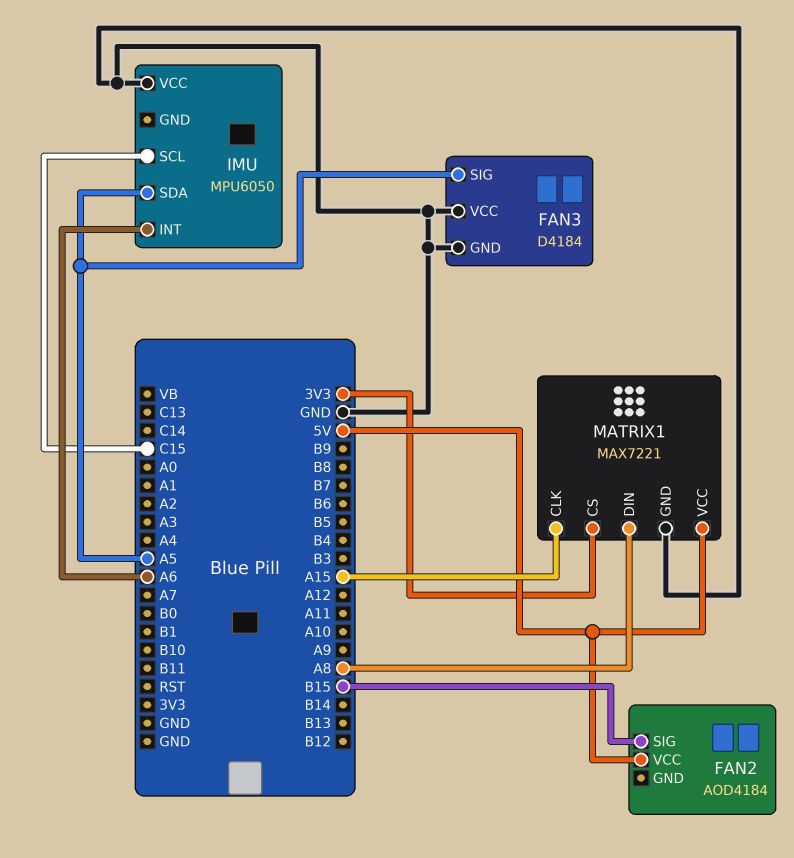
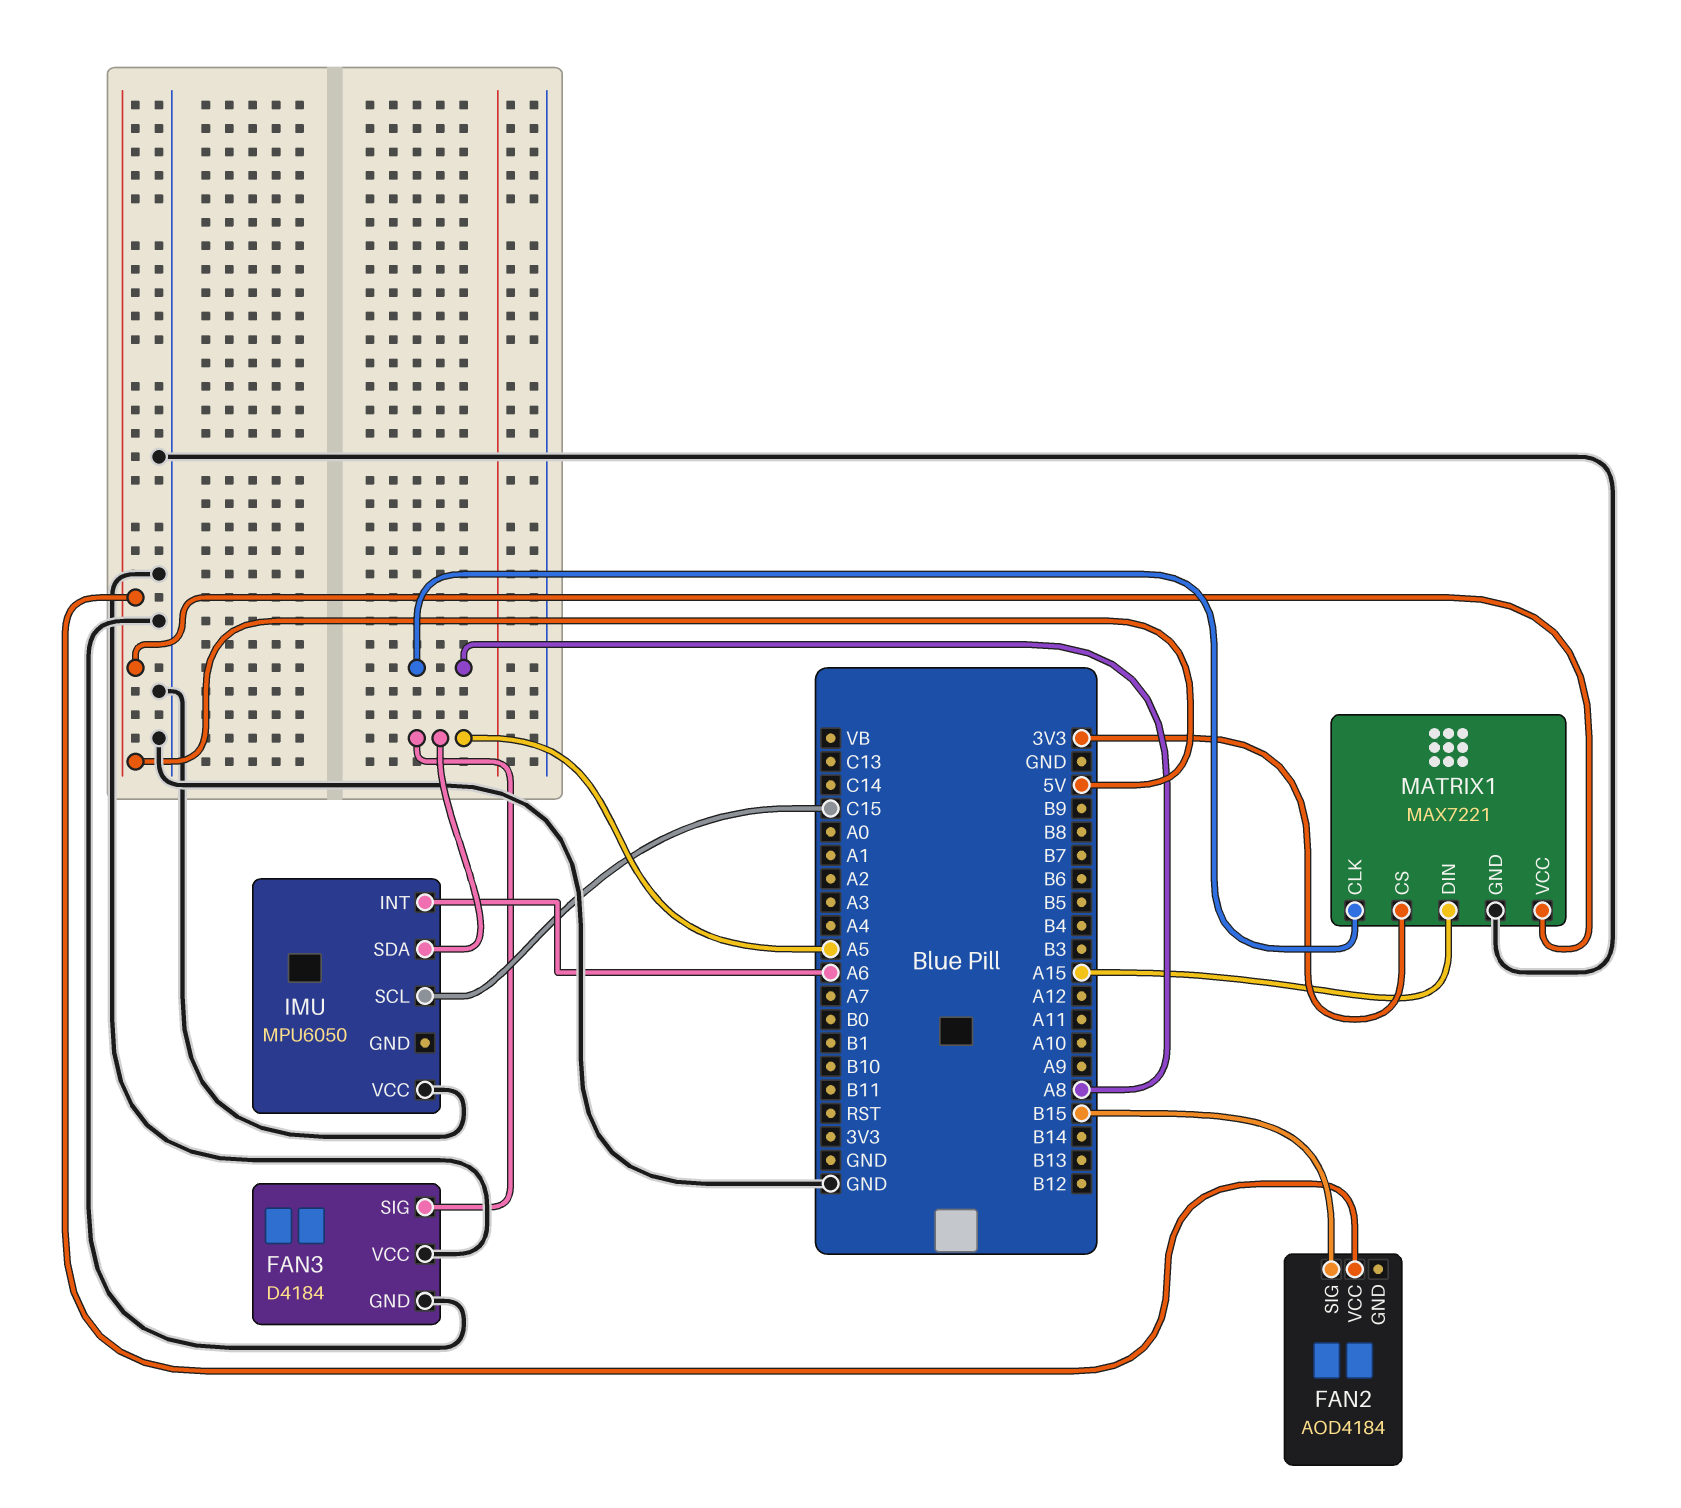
MATRIX1 pin CLK: A15 -> A8
MATRIX1 pin DIN: A8 -> A15

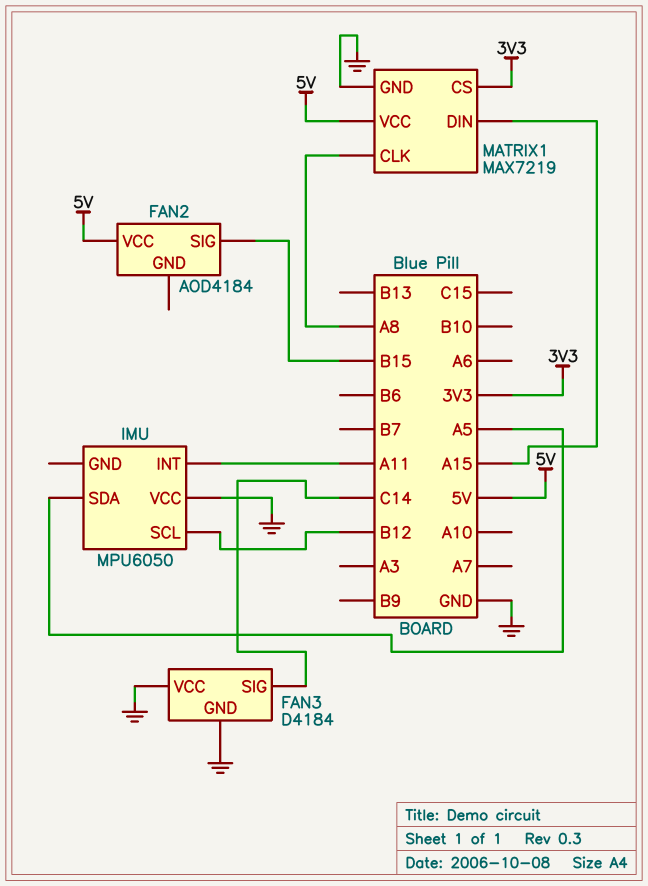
FAN3 pin SIG: A5 -> C14
IMU pin INT: A6 -> A11
IMU pin SCL: C15 -> B12
MATRIX1: MAX7221 -> MAX7219

